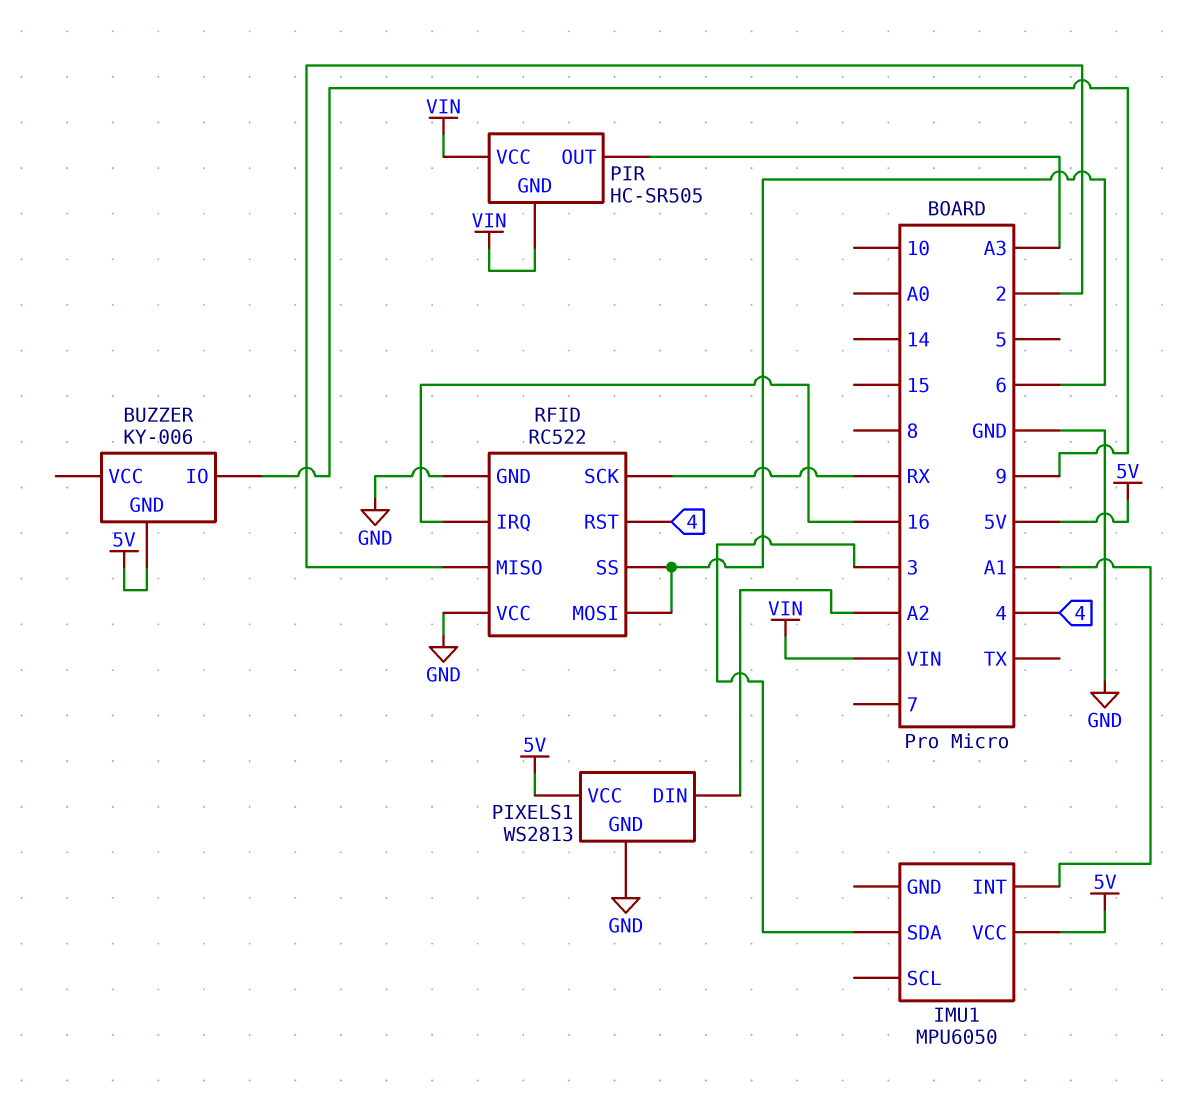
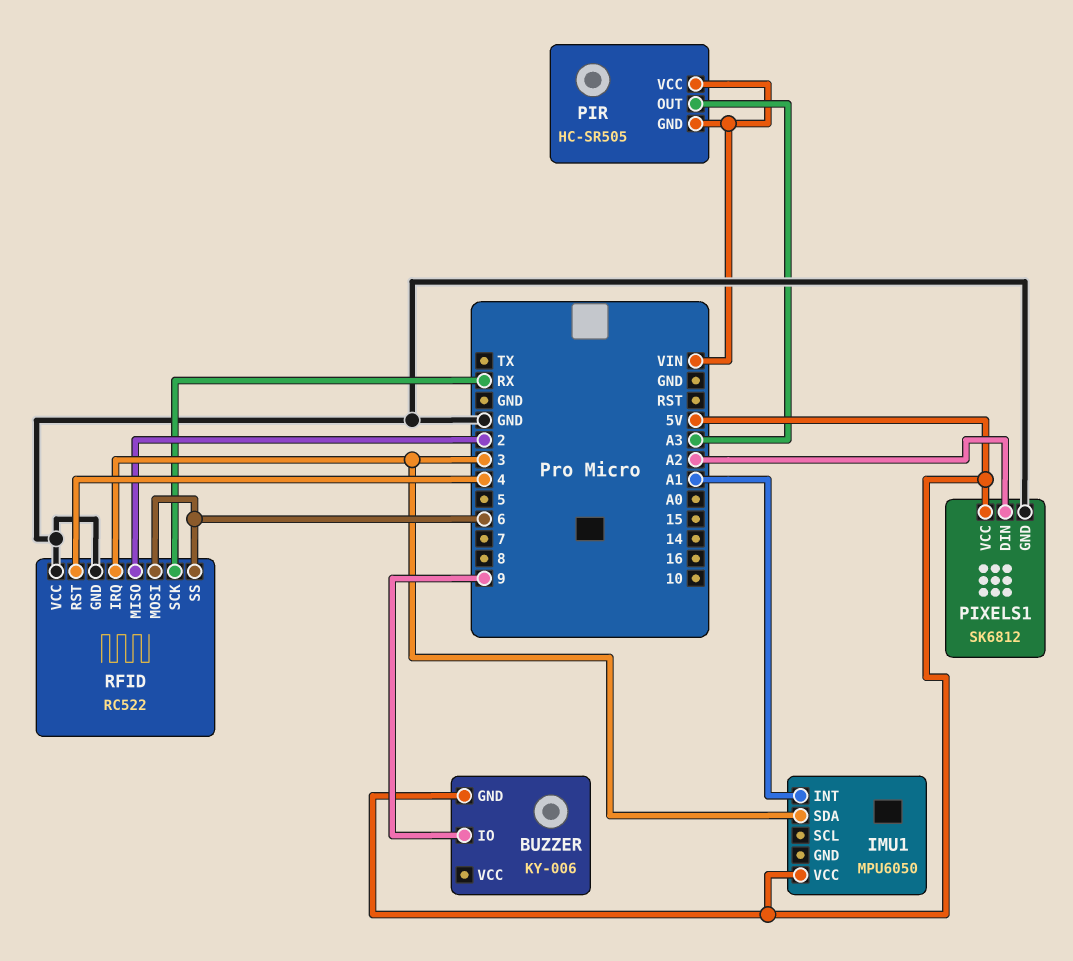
PIXELS1: WS2813 -> SK6812
RFID pin IRQ: 16 -> 3

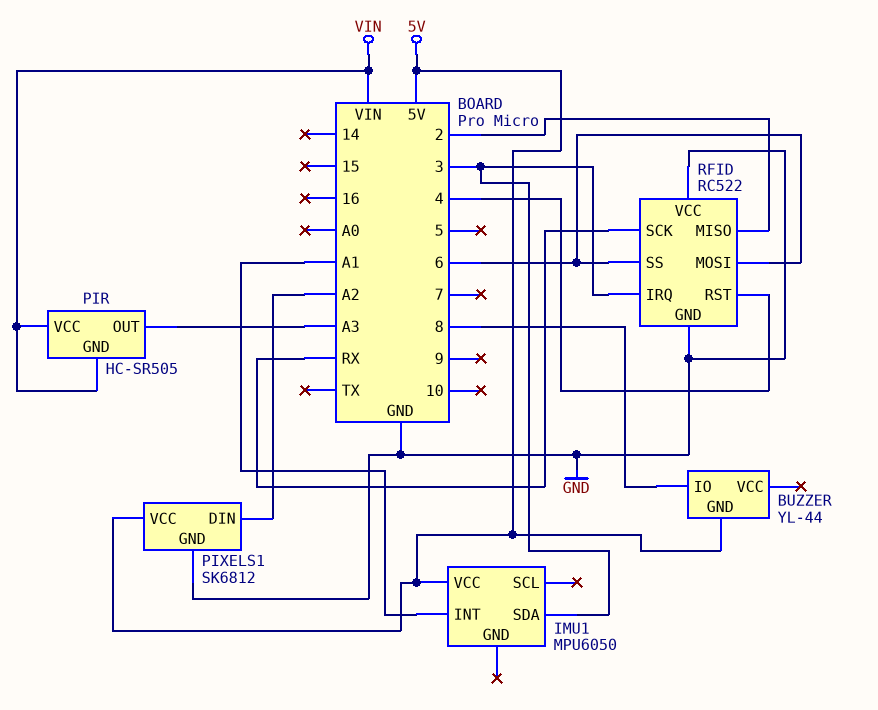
BUZZER: KY-006 -> YL-44
BUZZER pin IO: 9 -> 8

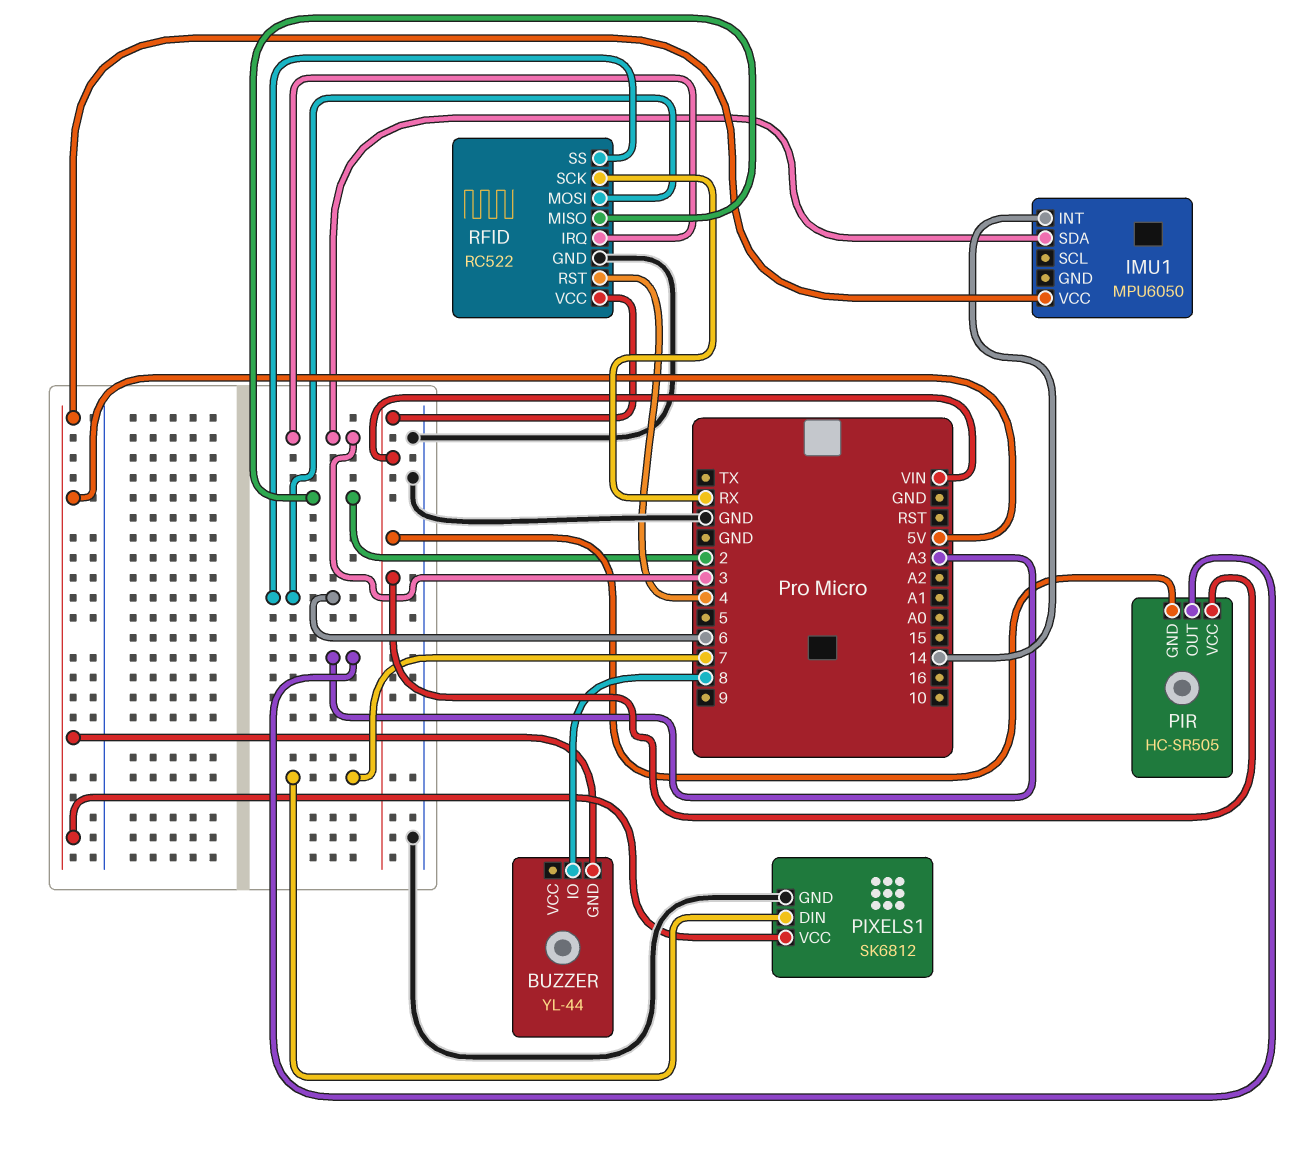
IMU1 pin INT: A1 -> 14
PIXELS1 pin DIN: A2 -> 7
RFID pin VCC: GND -> VIN

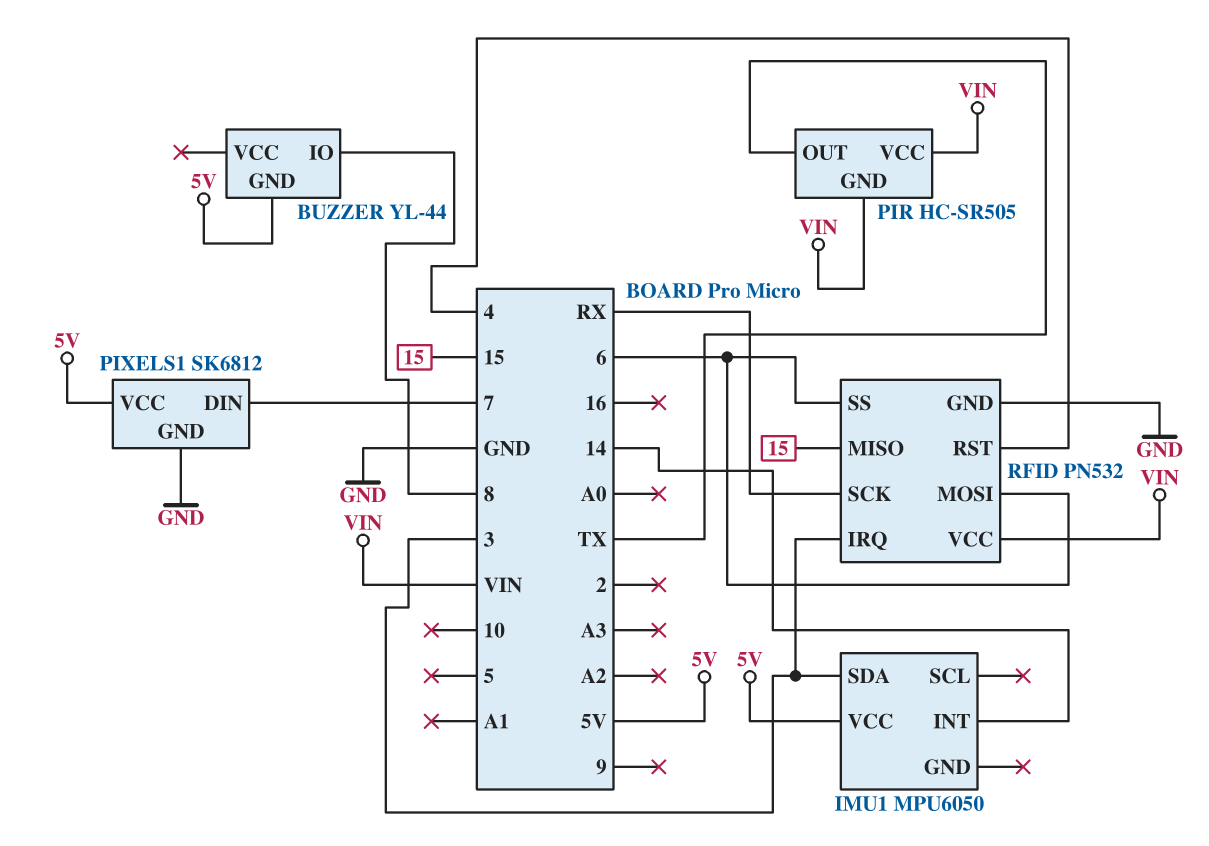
PIR pin OUT: A3 -> TX
RFID: RC522 -> PN532
RFID pin MISO: 2 -> 15

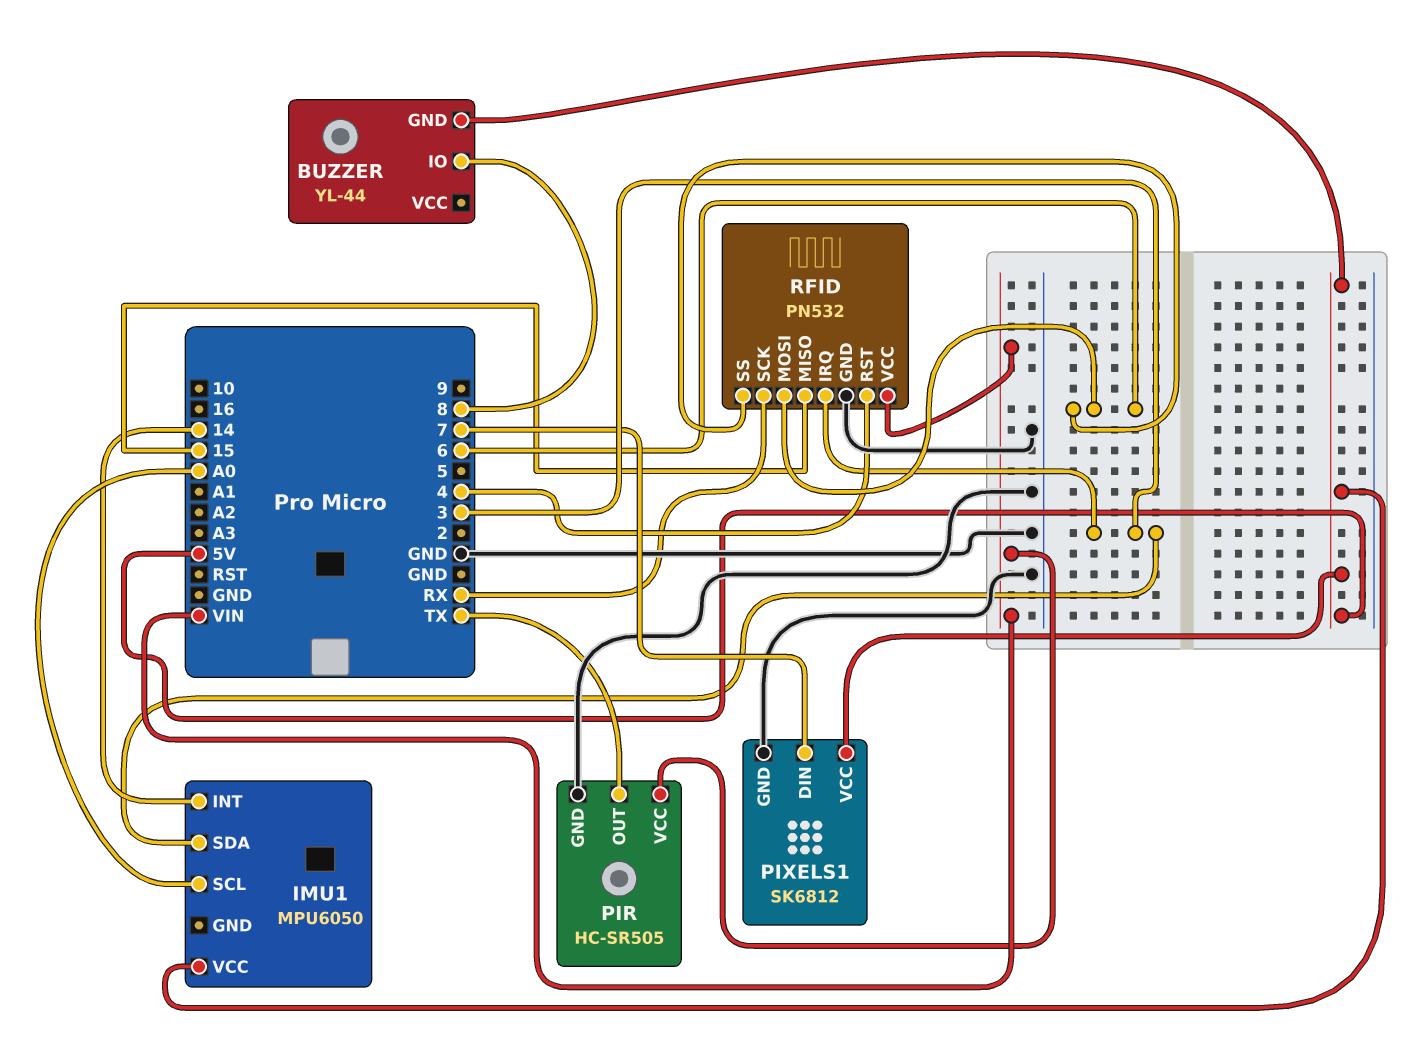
IMU1 pin SCL: none -> A0
PIR pin GND: VIN -> GND

